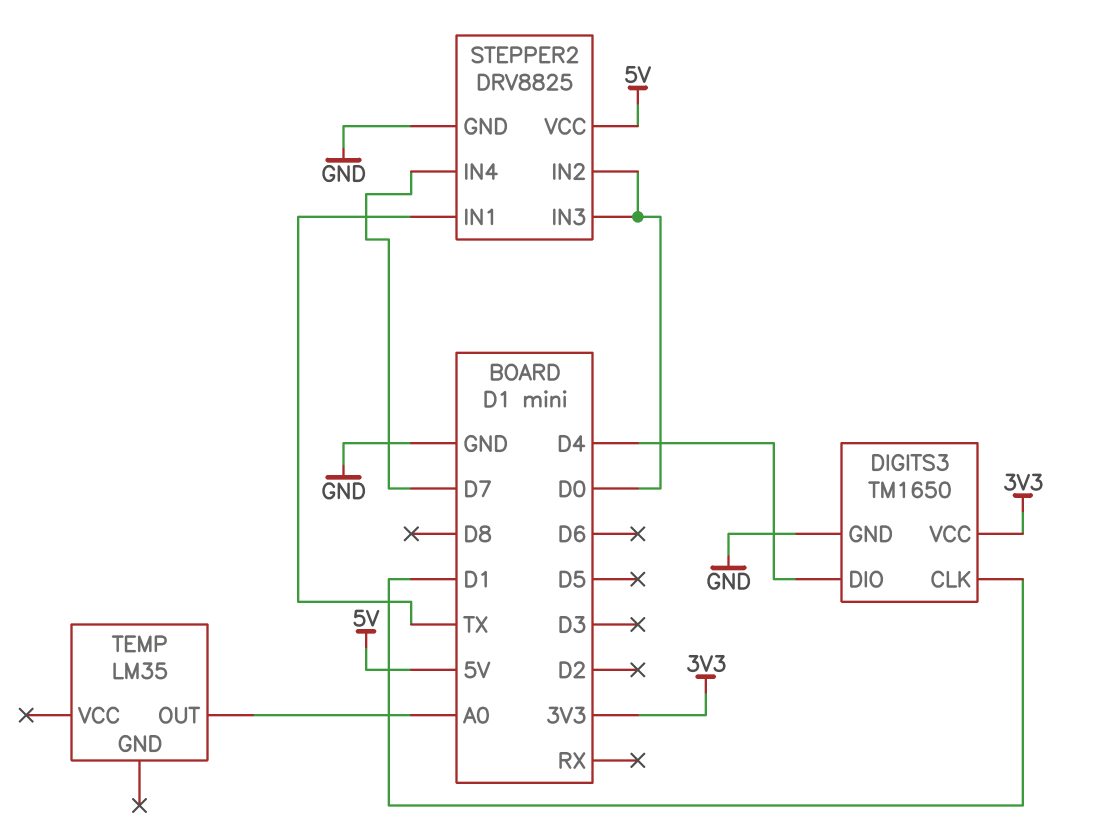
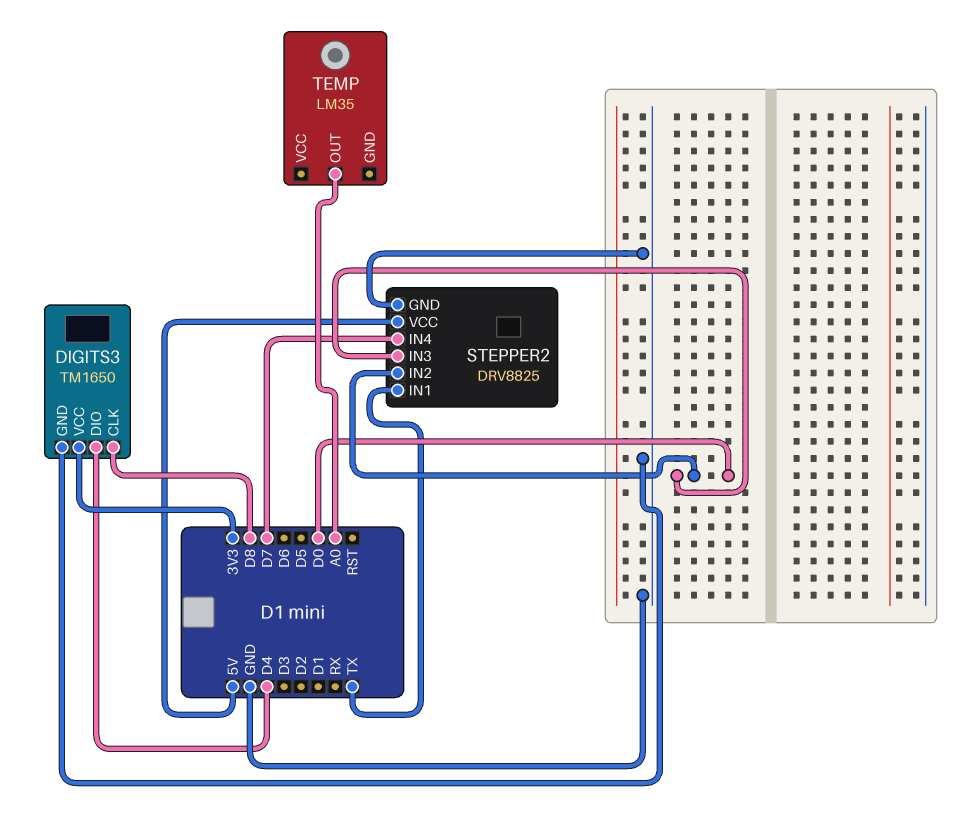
DIGITS3 pin CLK: D1 -> D8

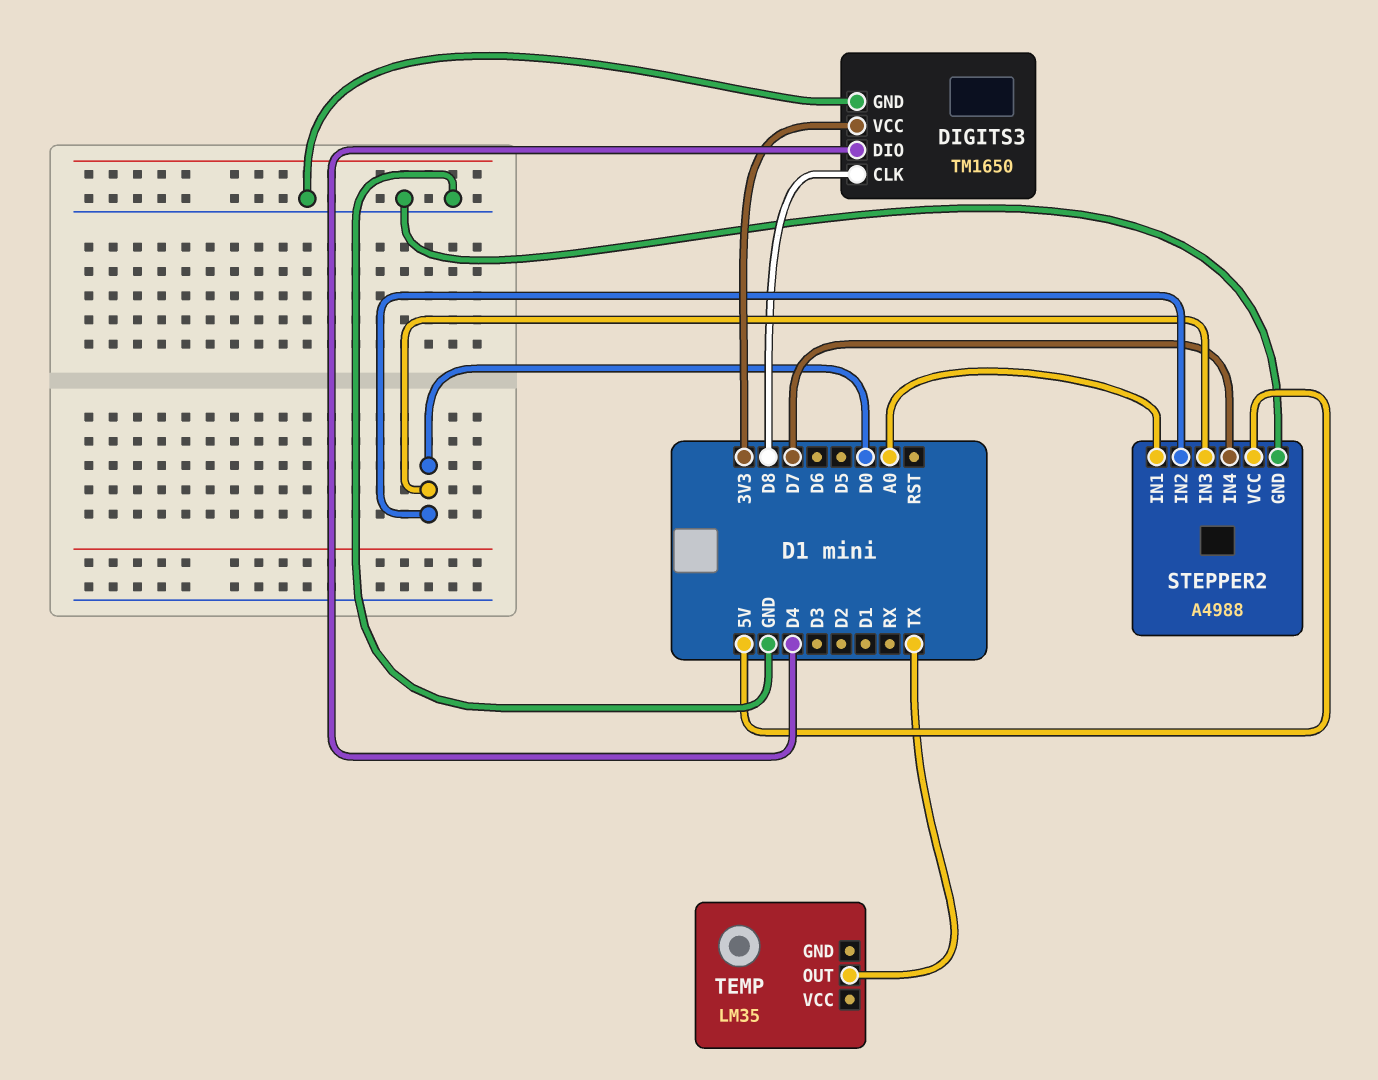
STEPPER2: DRV8825 -> A4988
STEPPER2 pin IN1: TX -> A0
TEMP pin OUT: A0 -> TX

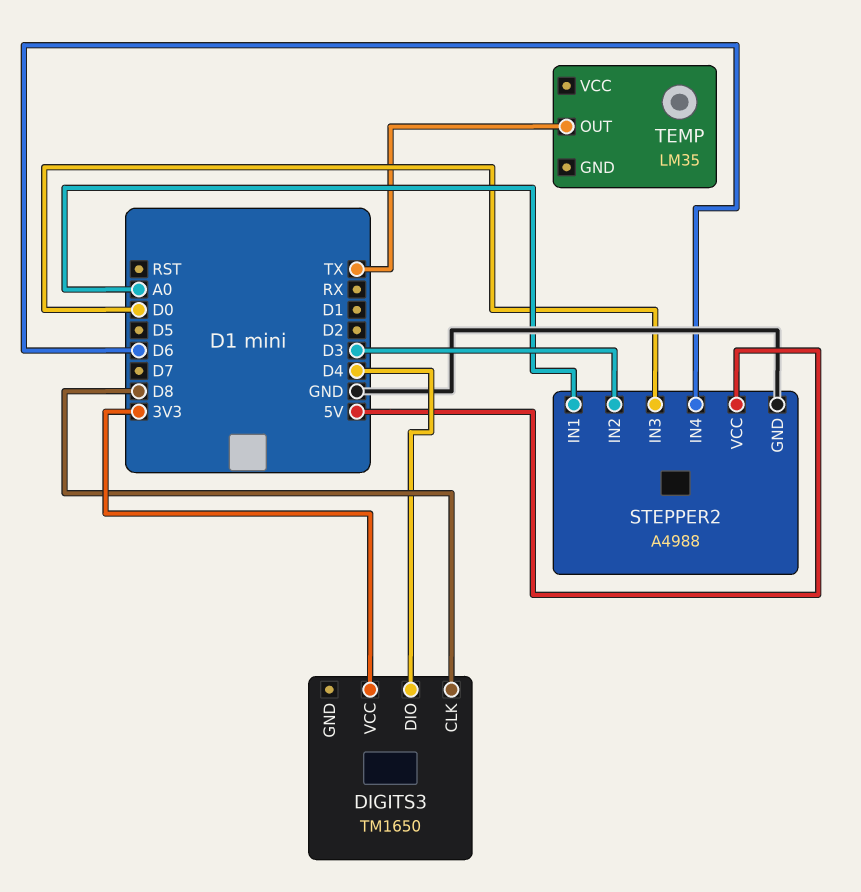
DIGITS3 pin GND: GND -> none
STEPPER2 pin IN2: D0 -> D3
STEPPER2 pin IN4: D7 -> D6

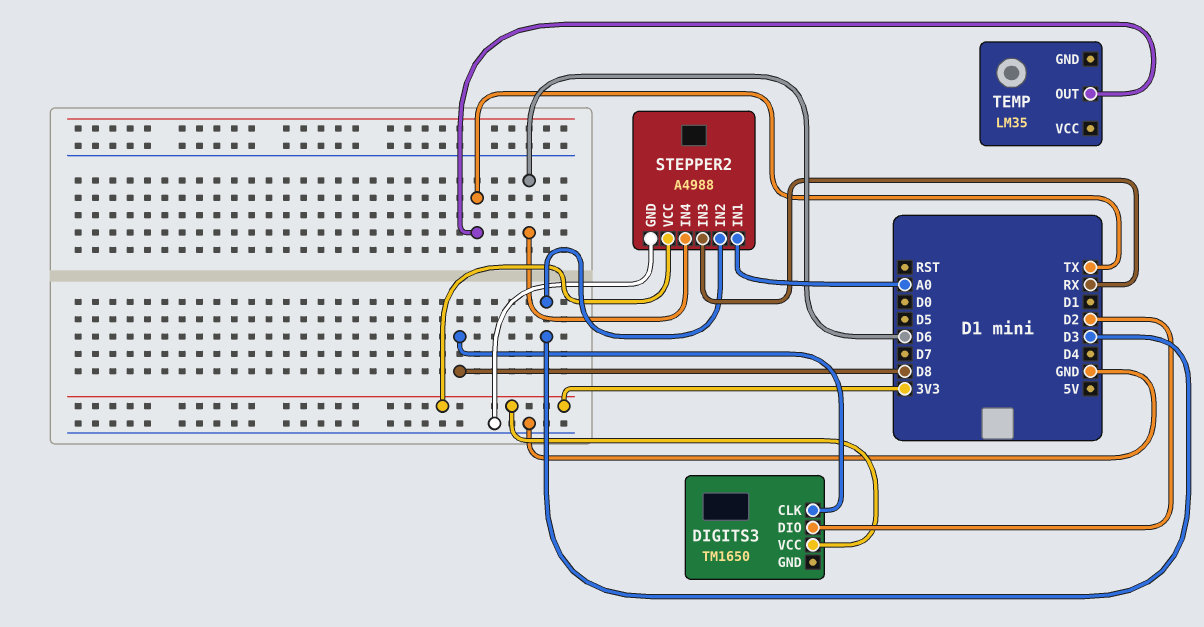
DIGITS3 pin DIO: D4 -> D2
STEPPER2 pin IN3: D0 -> RX
STEPPER2 pin VCC: 5V -> 3V3

